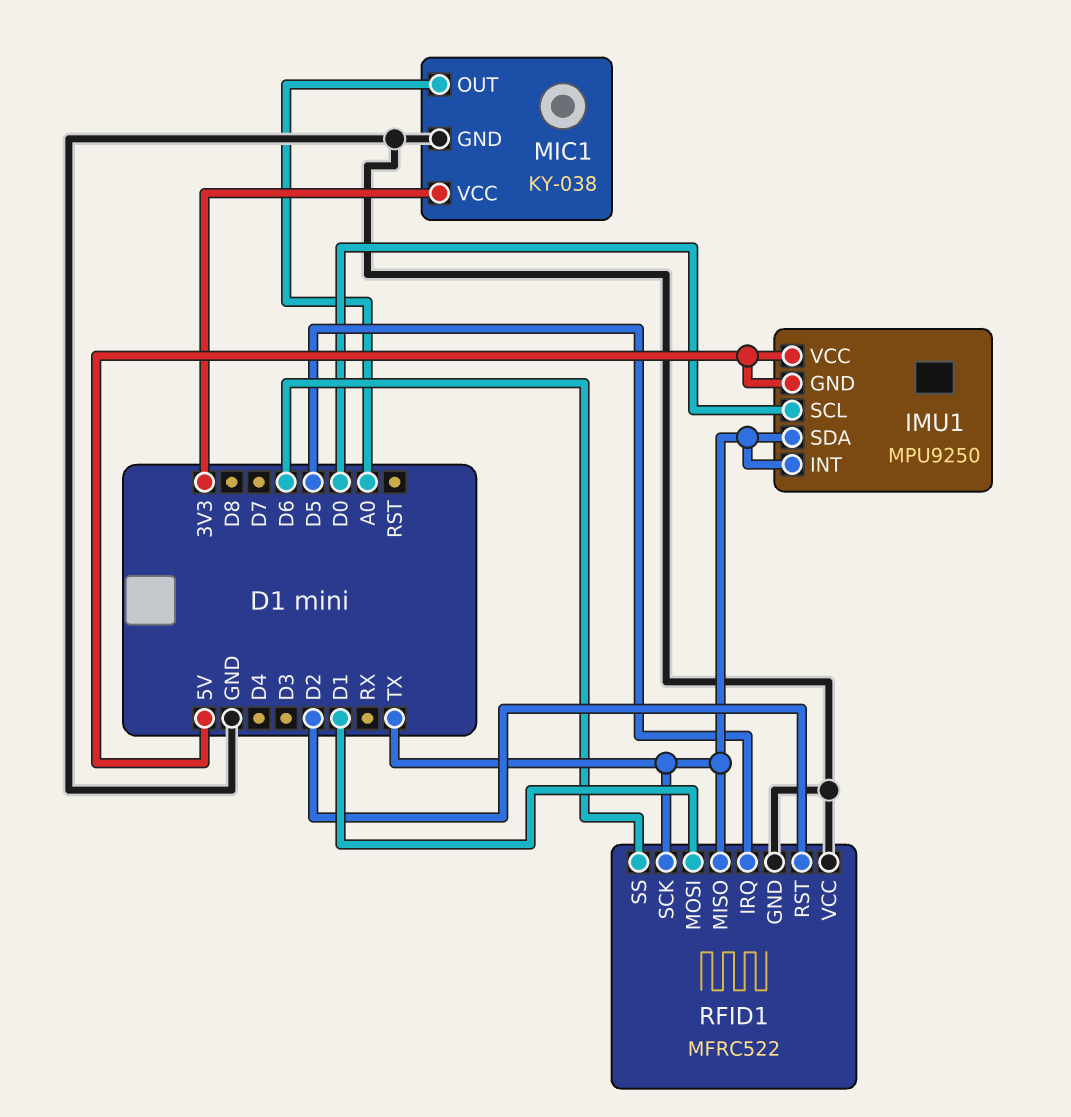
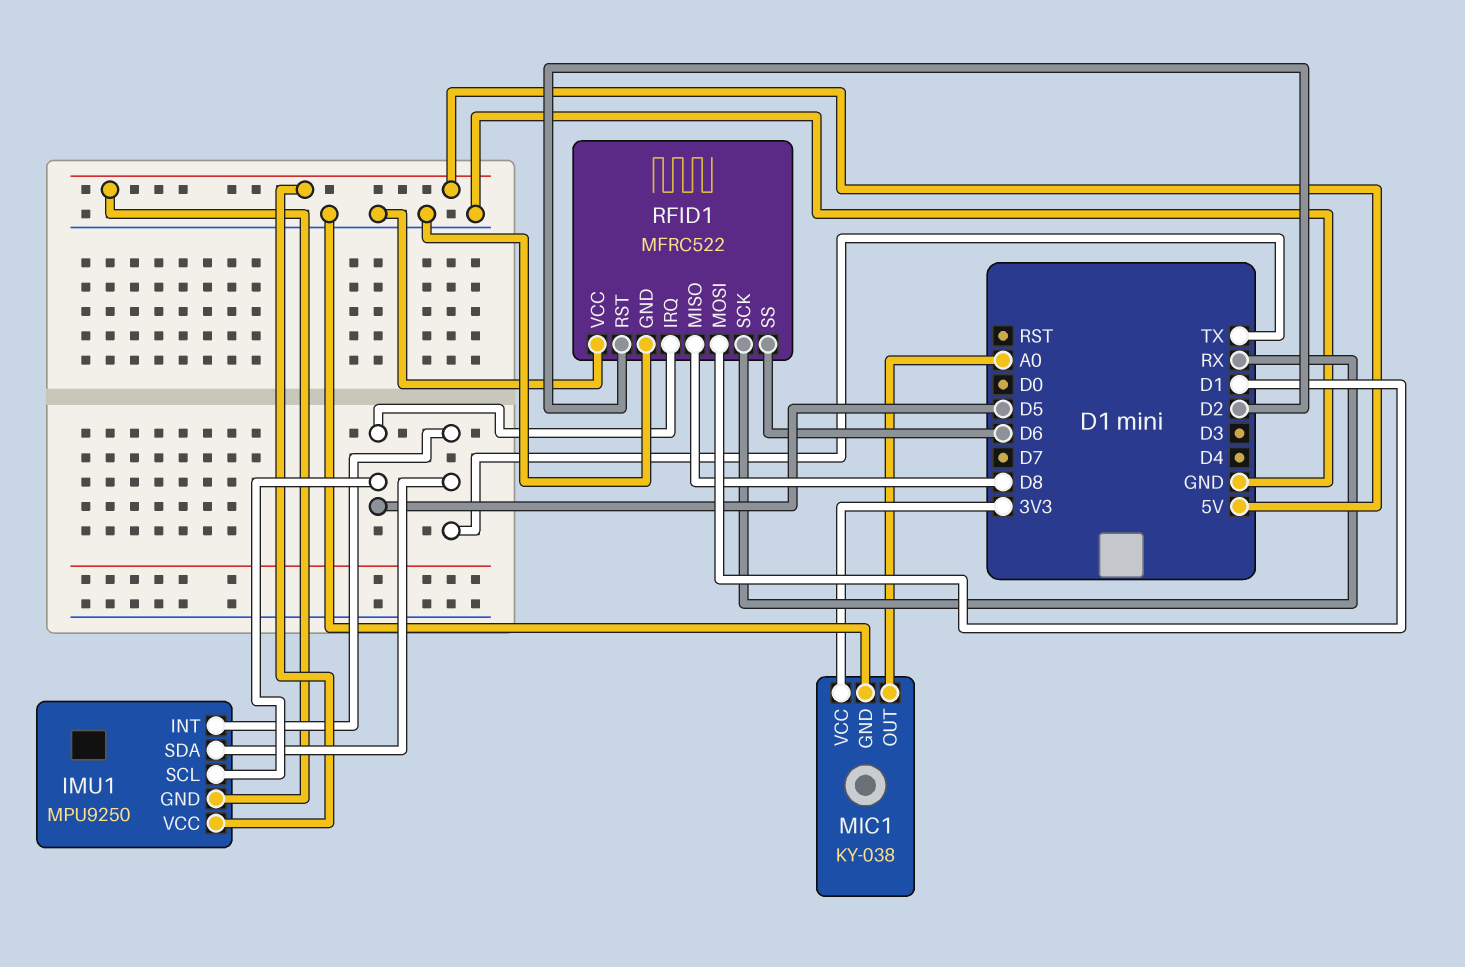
IMU1 pin SCL: D0 -> D5
RFID1 pin MISO: TX -> D8
RFID1 pin SCK: TX -> RX

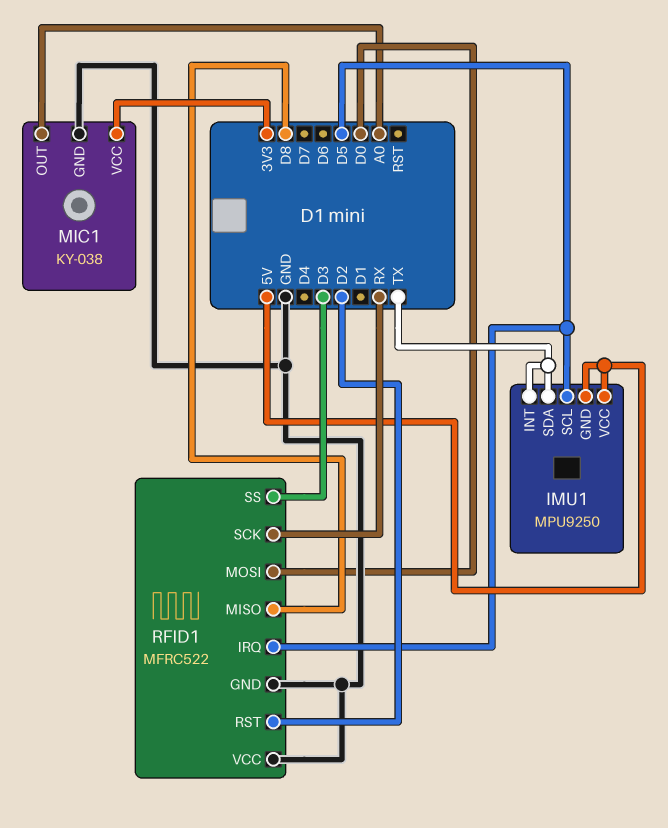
RFID1 pin MOSI: D1 -> D0
RFID1 pin SS: D6 -> D3

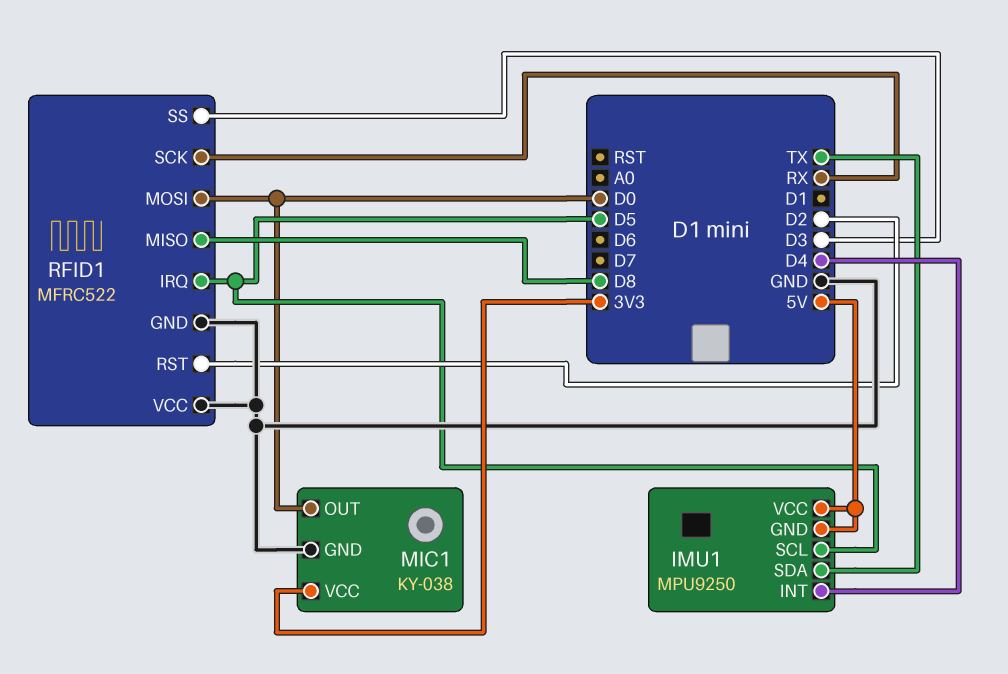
IMU1 pin INT: TX -> D4
MIC1 pin OUT: A0 -> D0

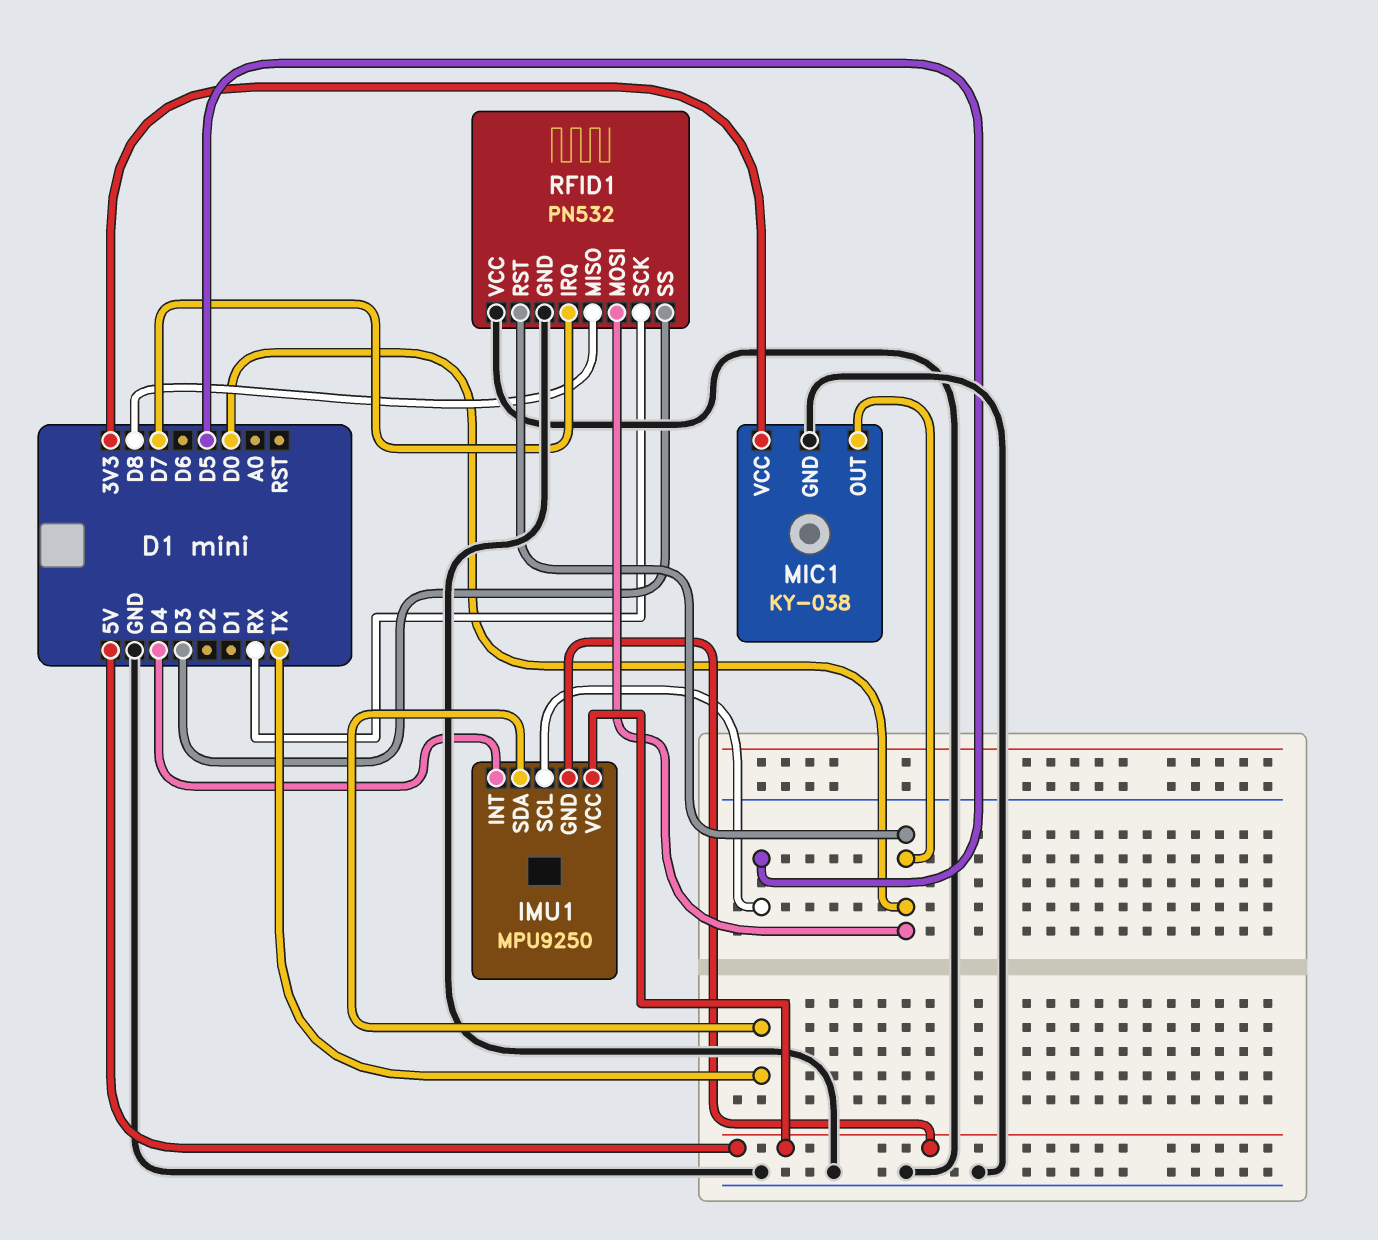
RFID1: MFRC522 -> PN532
RFID1 pin IRQ: D5 -> D7
RFID1 pin RST: D2 -> D0

